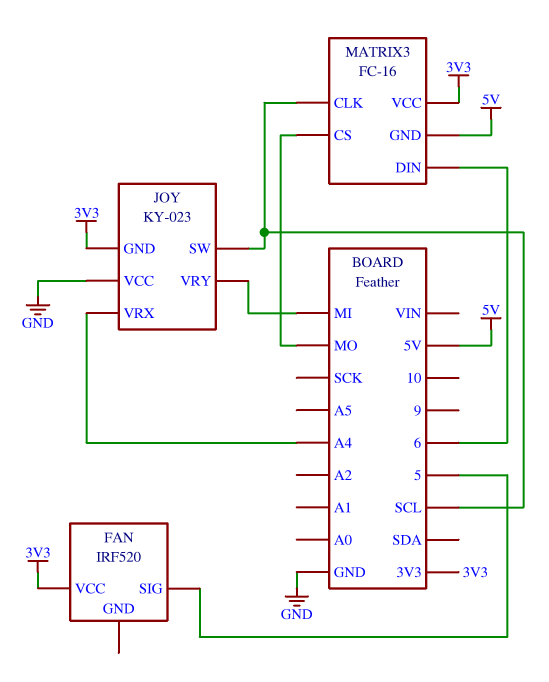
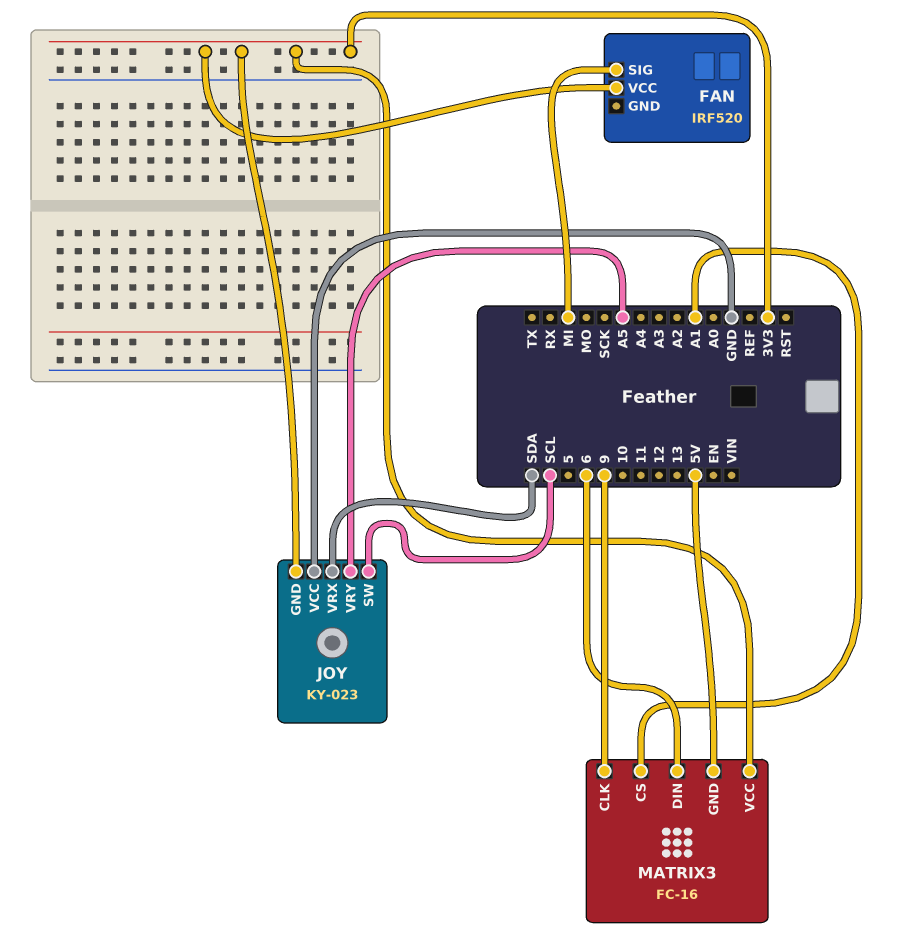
FAN pin SIG: 5 -> MI
JOY pin VRX: A4 -> SDA
JOY pin VRY: MI -> A5
MATRIX3 pin CLK: SCL -> 9
MATRIX3 pin CS: MO -> A1

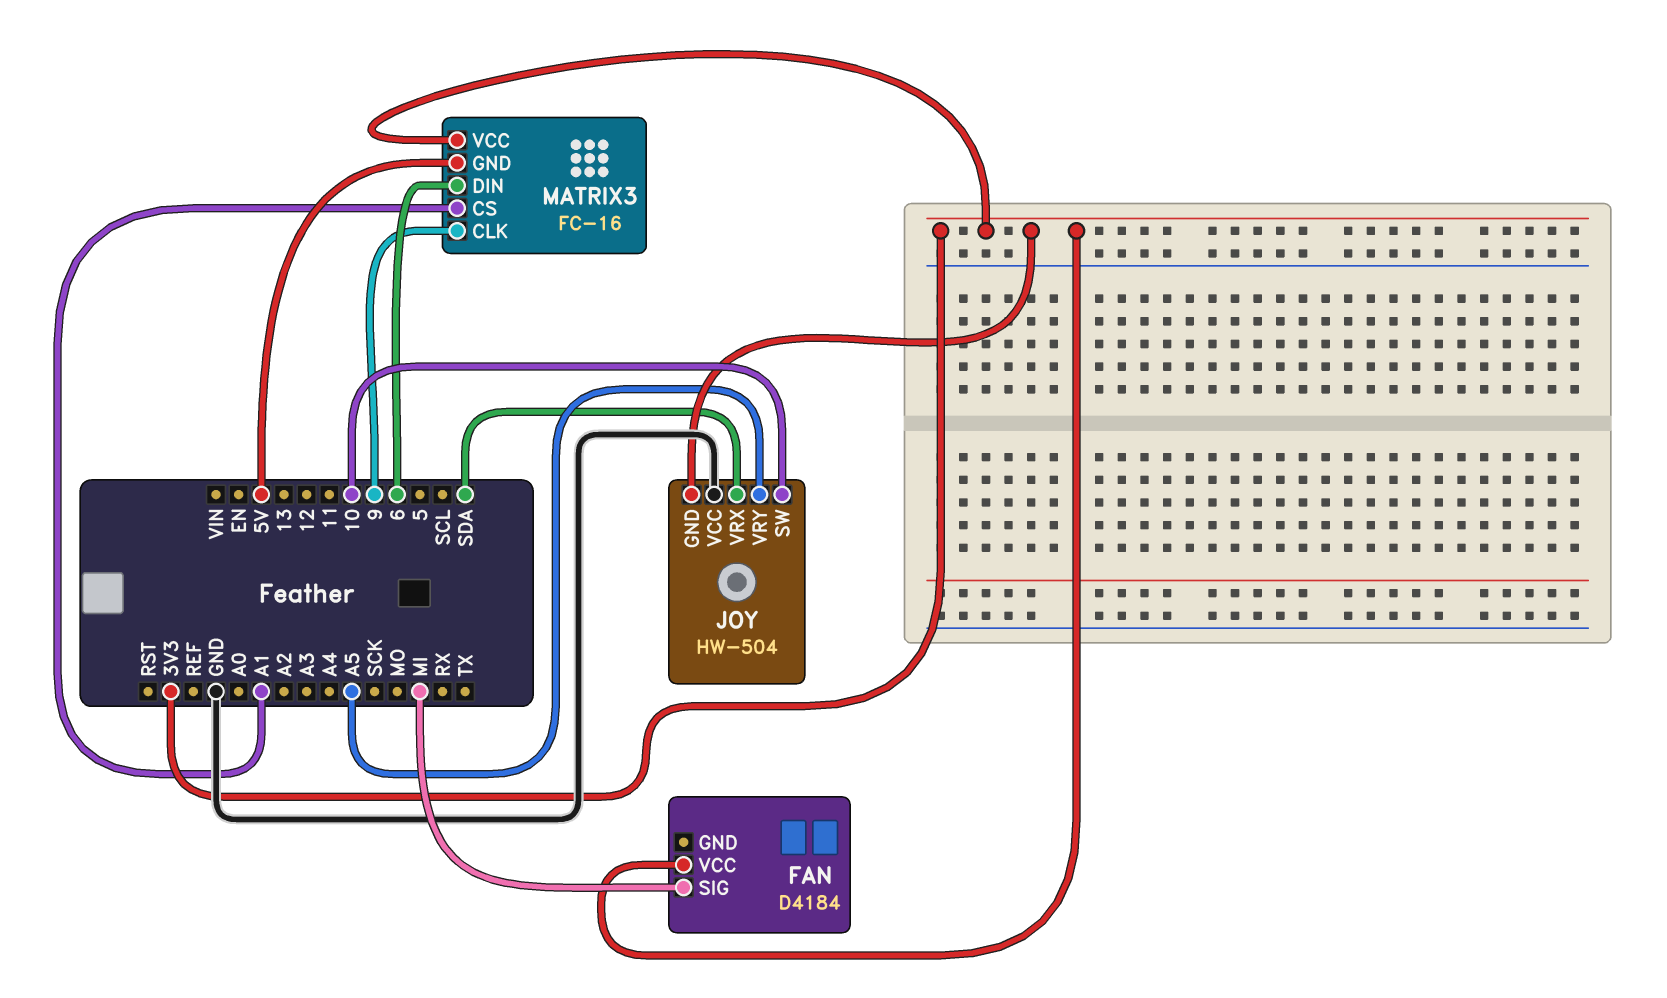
FAN: IRF520 -> D4184
JOY: KY-023 -> HW-504
JOY pin SW: SCL -> 10

